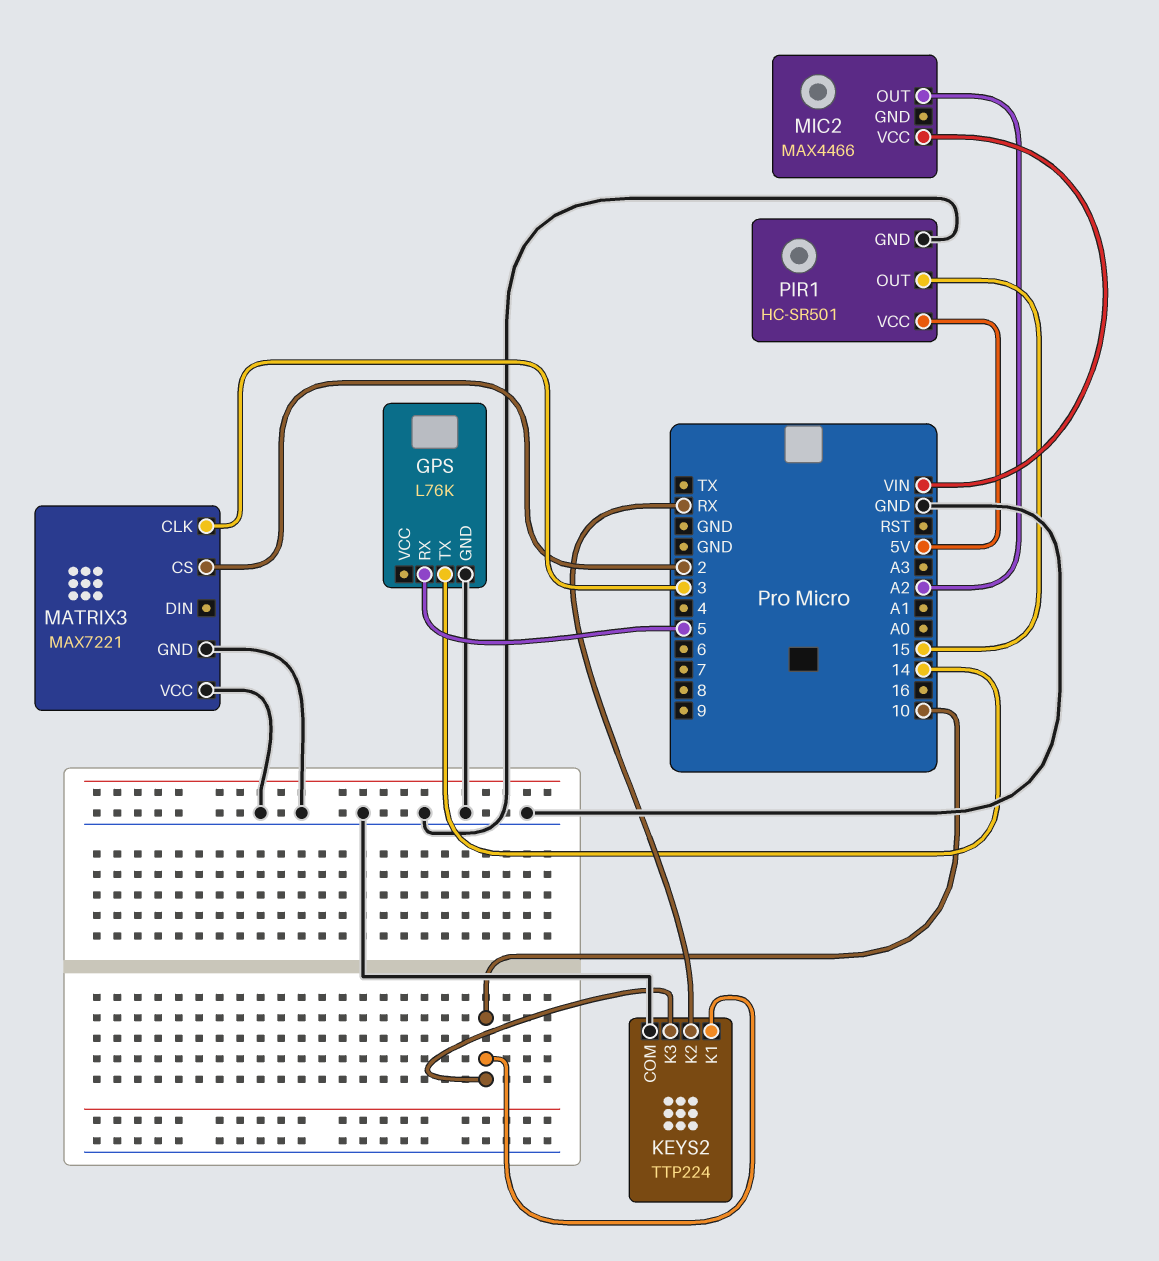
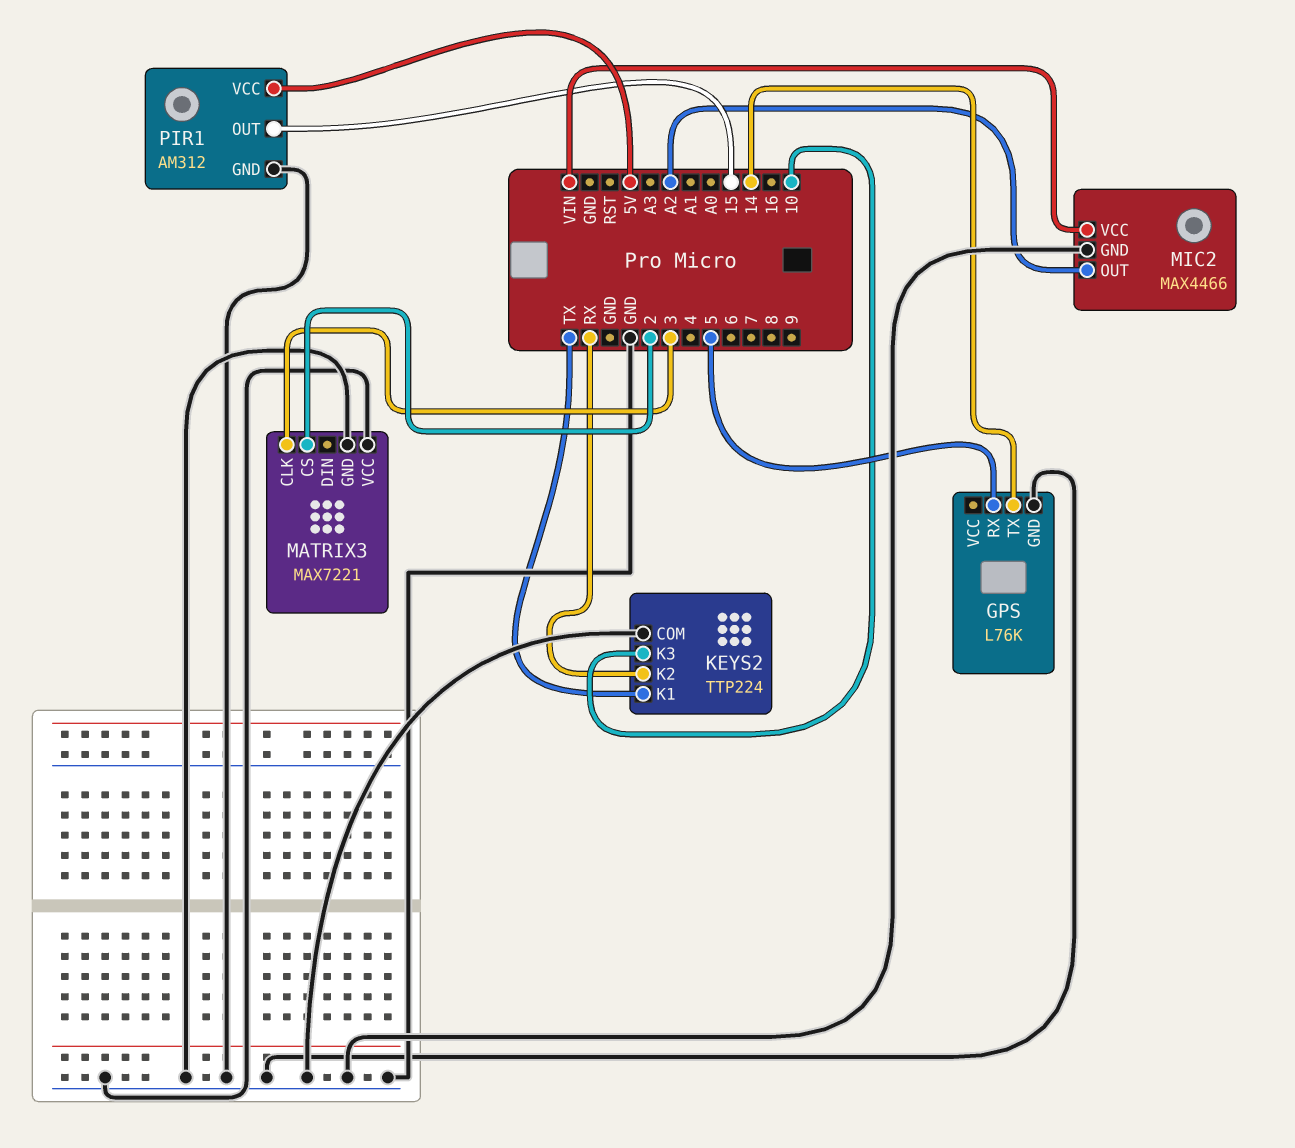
KEYS2 pin K1: 10 -> TX
MIC2 pin GND: none -> GND
PIR1: HC-SR501 -> AM312

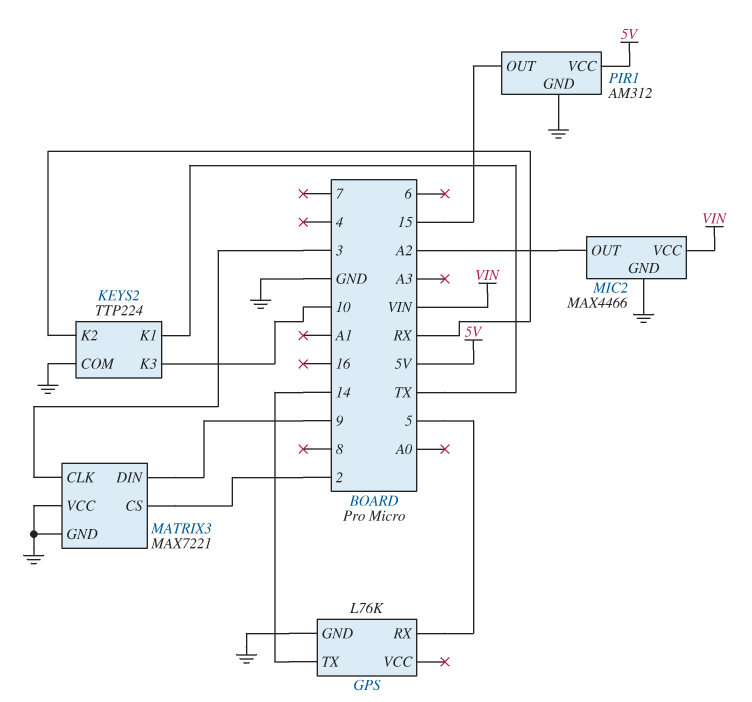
MATRIX3 pin DIN: none -> 9

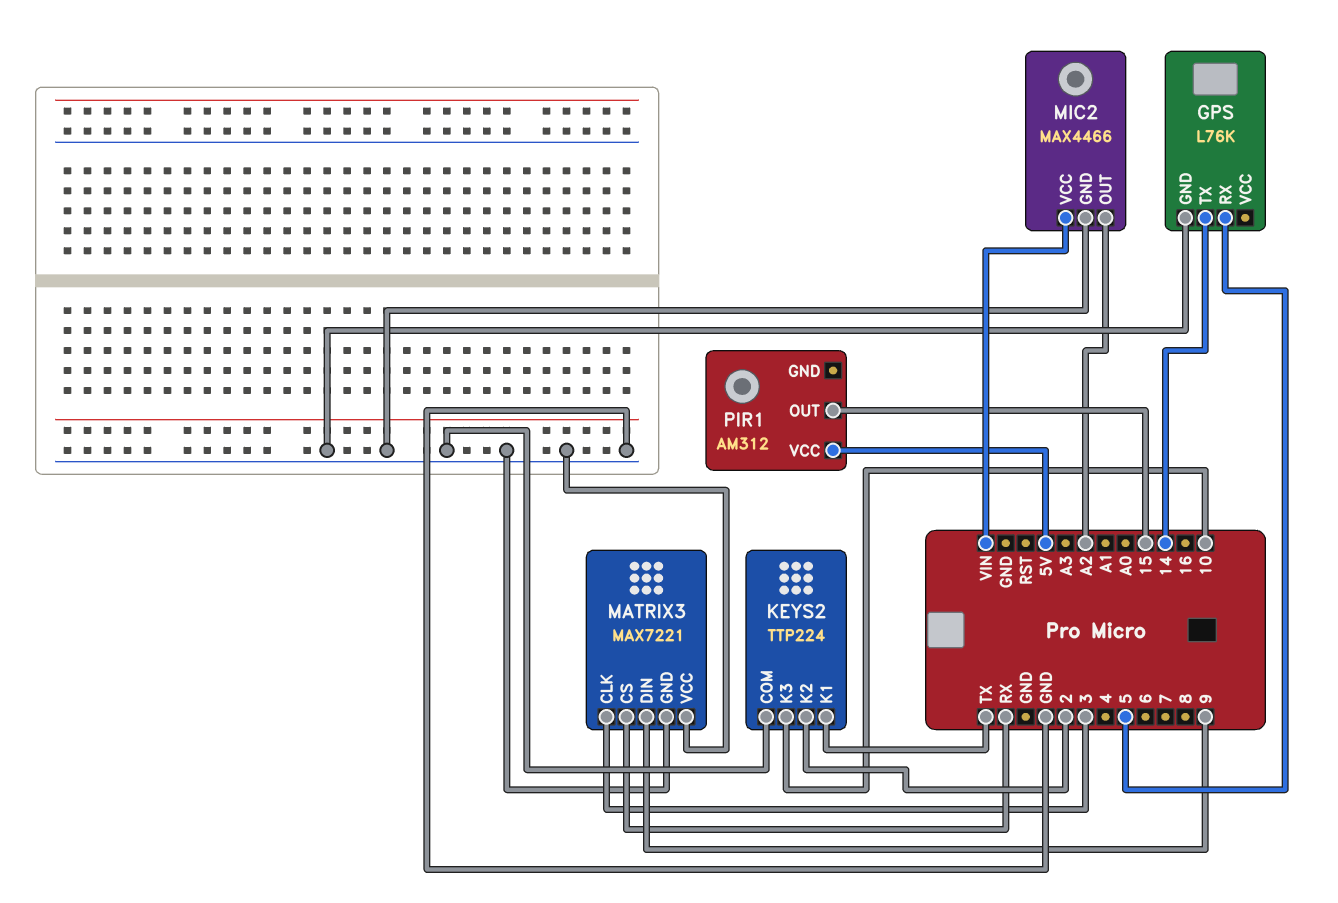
KEYS2 pin K2: RX -> 2
MATRIX3 pin CS: 2 -> RX
PIR1 pin GND: GND -> none

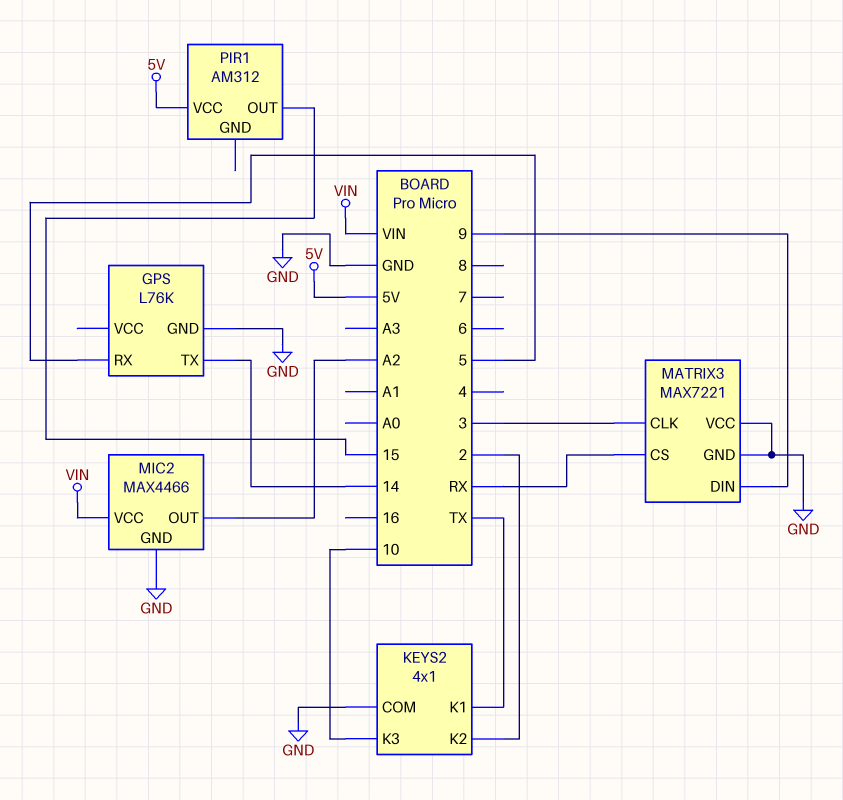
KEYS2: TTP224 -> 4x1

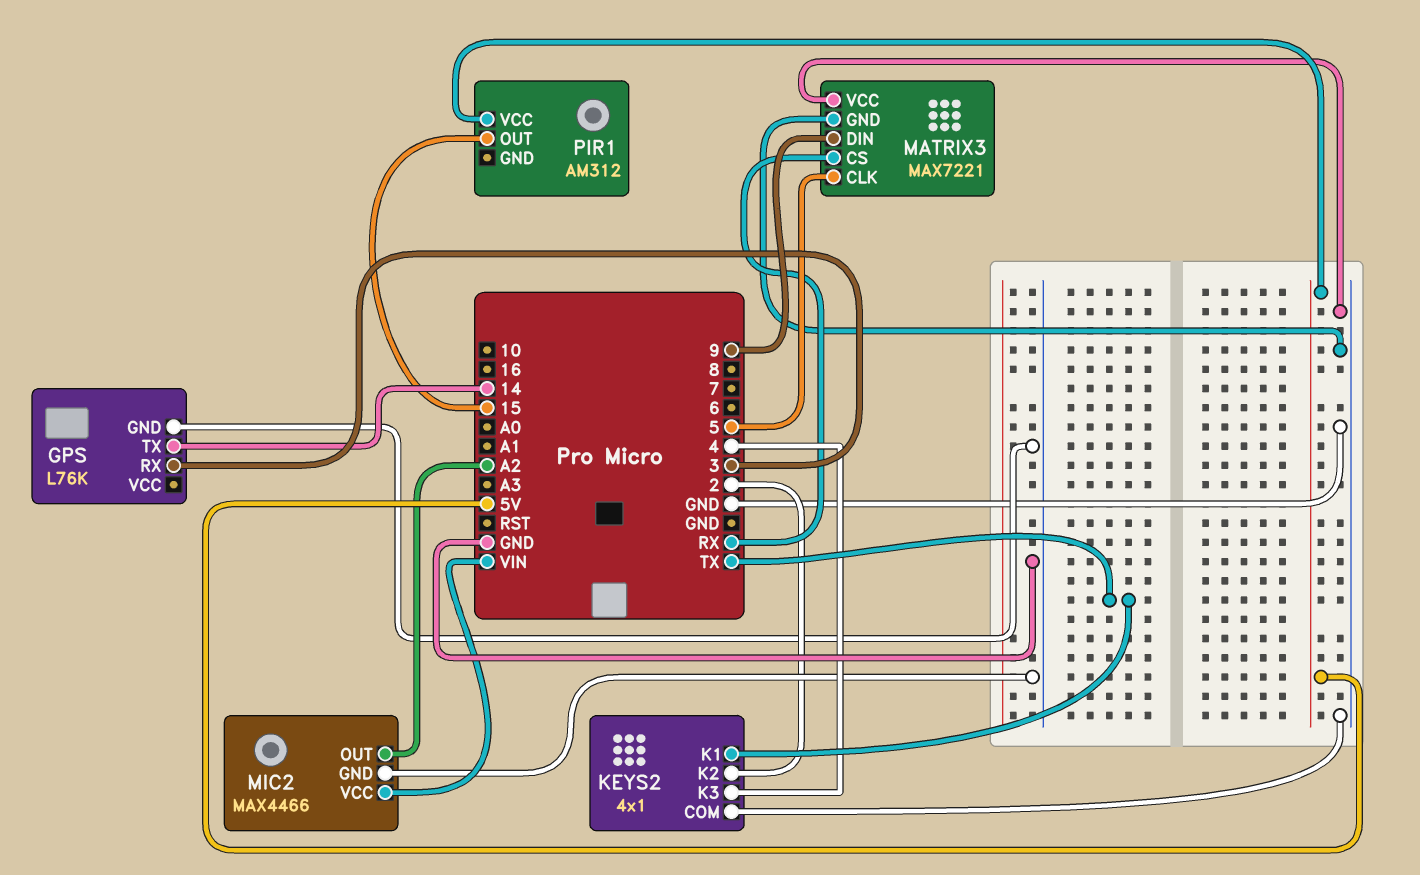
GPS pin RX: 5 -> 3
KEYS2 pin K3: 10 -> 4
MATRIX3 pin CLK: 3 -> 5

